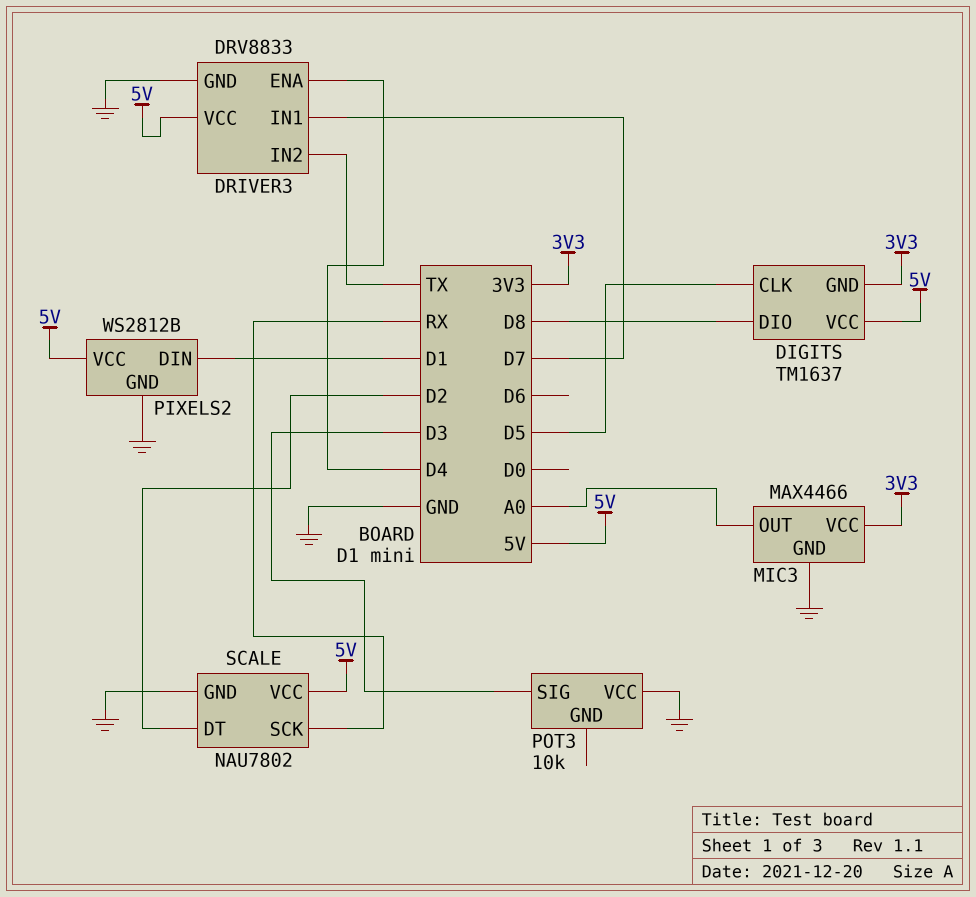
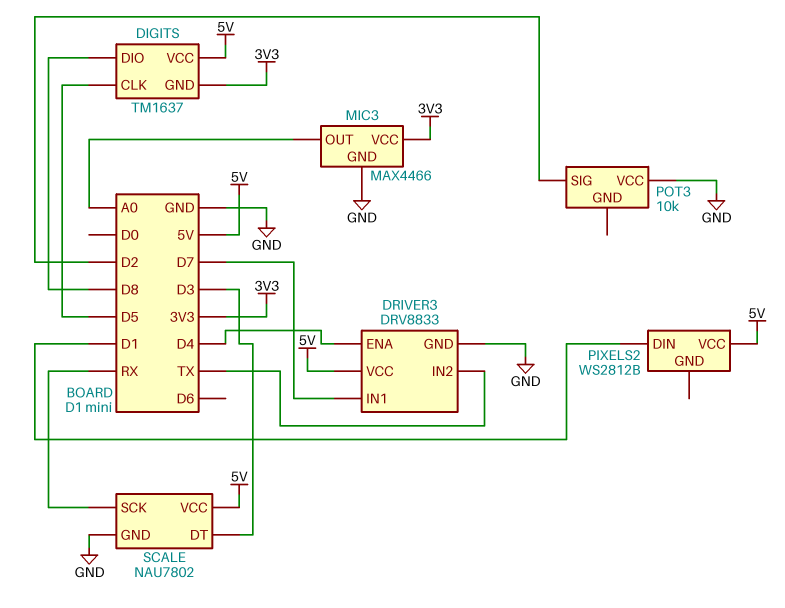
PIXELS2 pin GND: GND -> none
POT3 pin SIG: D3 -> D2
SCALE pin DT: D2 -> D3

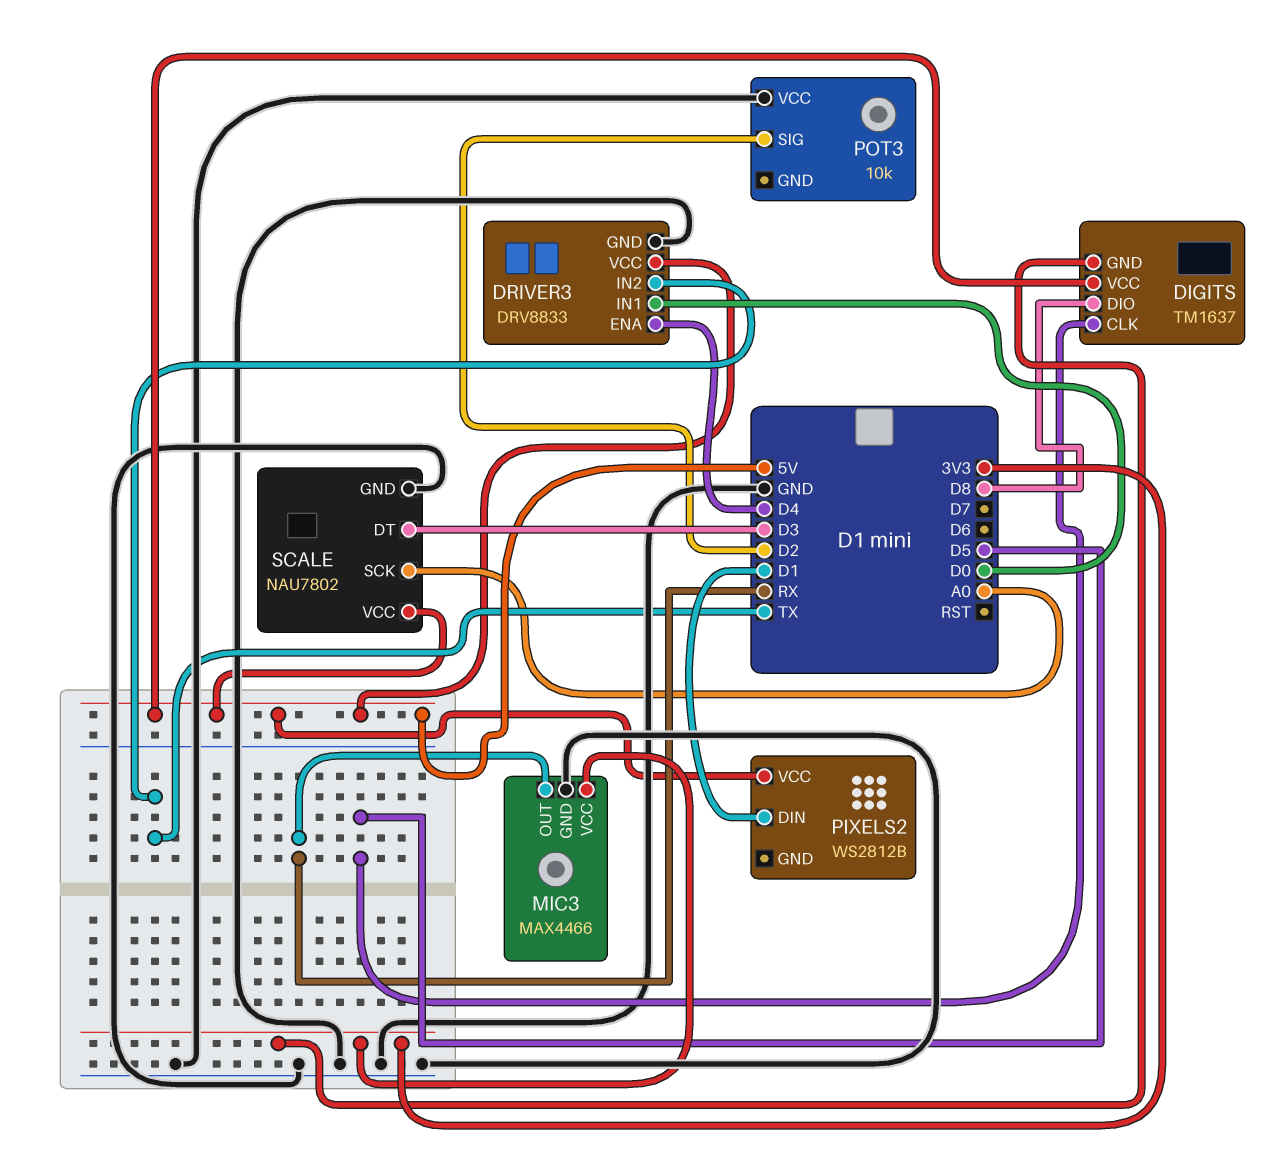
DRIVER3 pin IN1: D7 -> D0
MIC3 pin OUT: A0 -> RX
SCALE pin SCK: RX -> A0

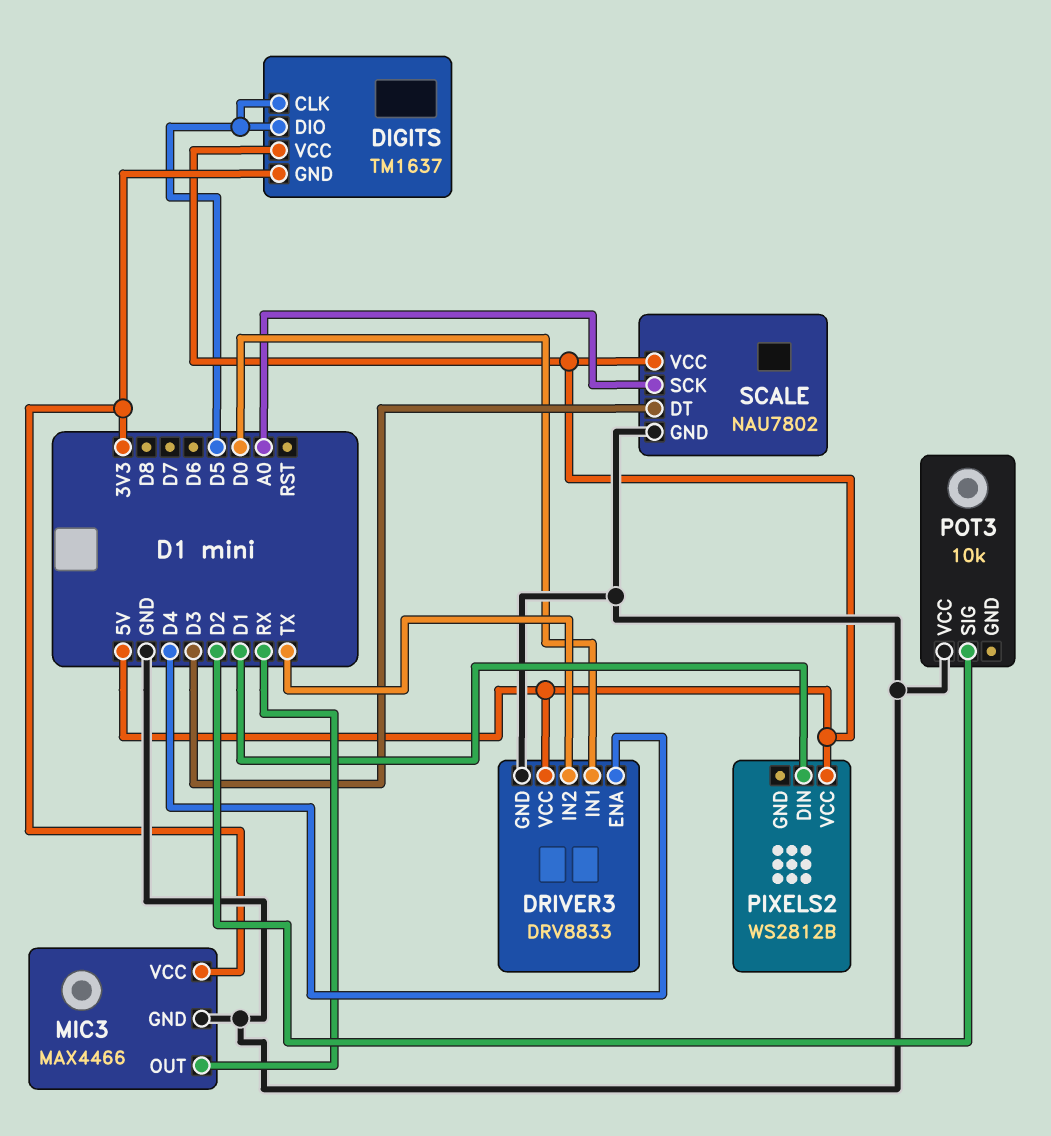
DIGITS pin DIO: D8 -> D5

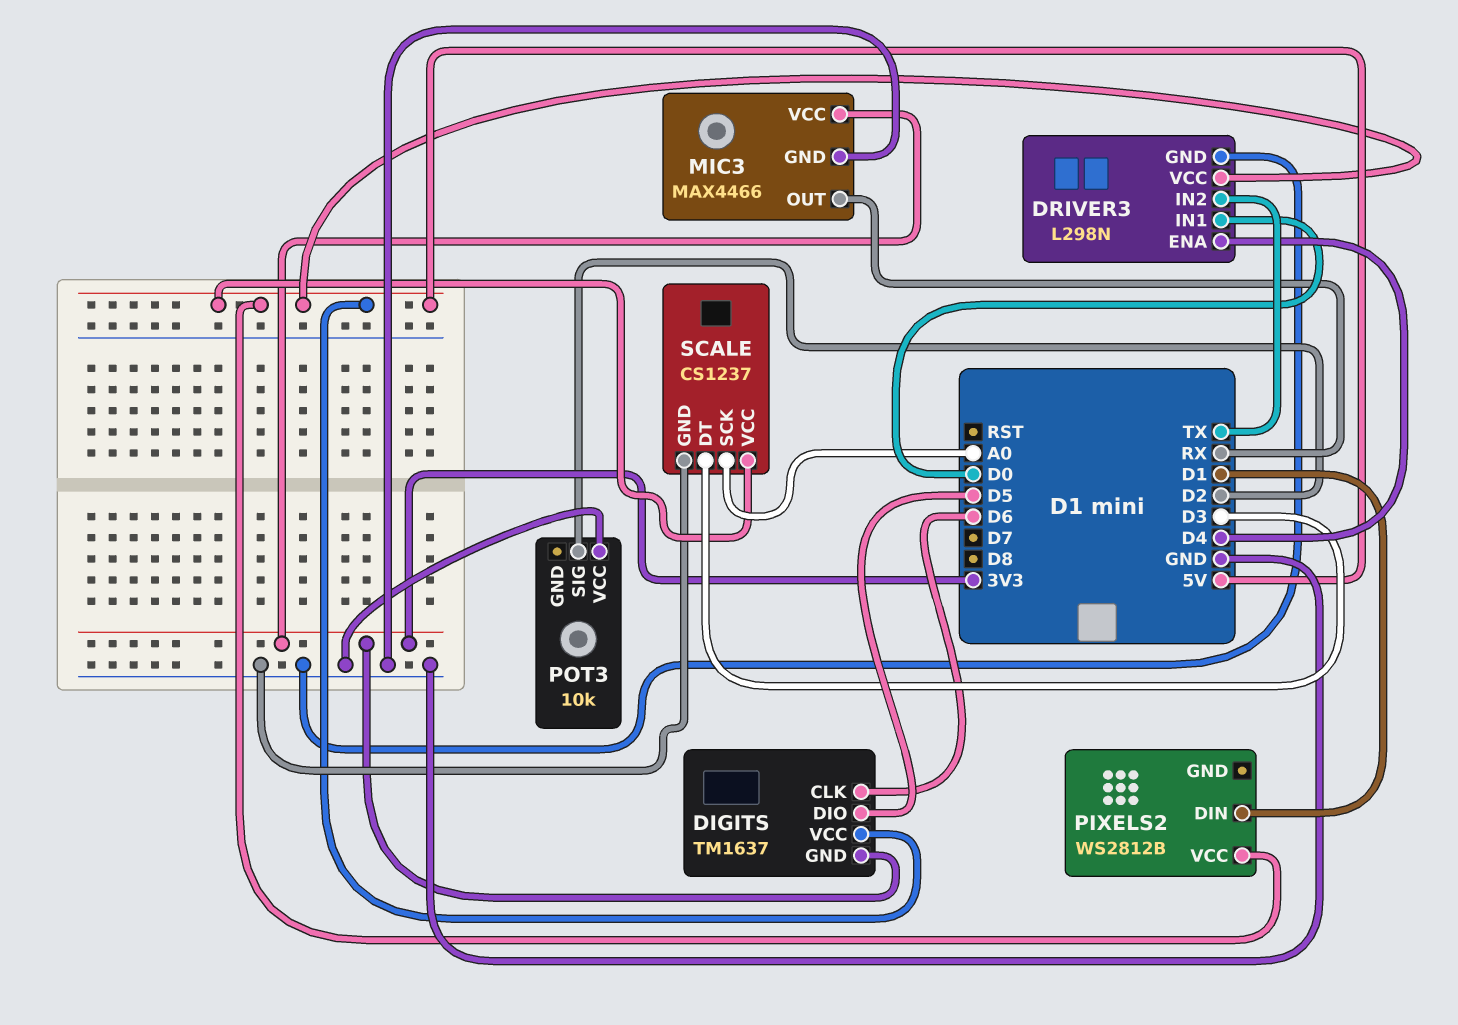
DIGITS pin CLK: D5 -> D6
DRIVER3: DRV8833 -> L298N
SCALE: NAU7802 -> CS1237

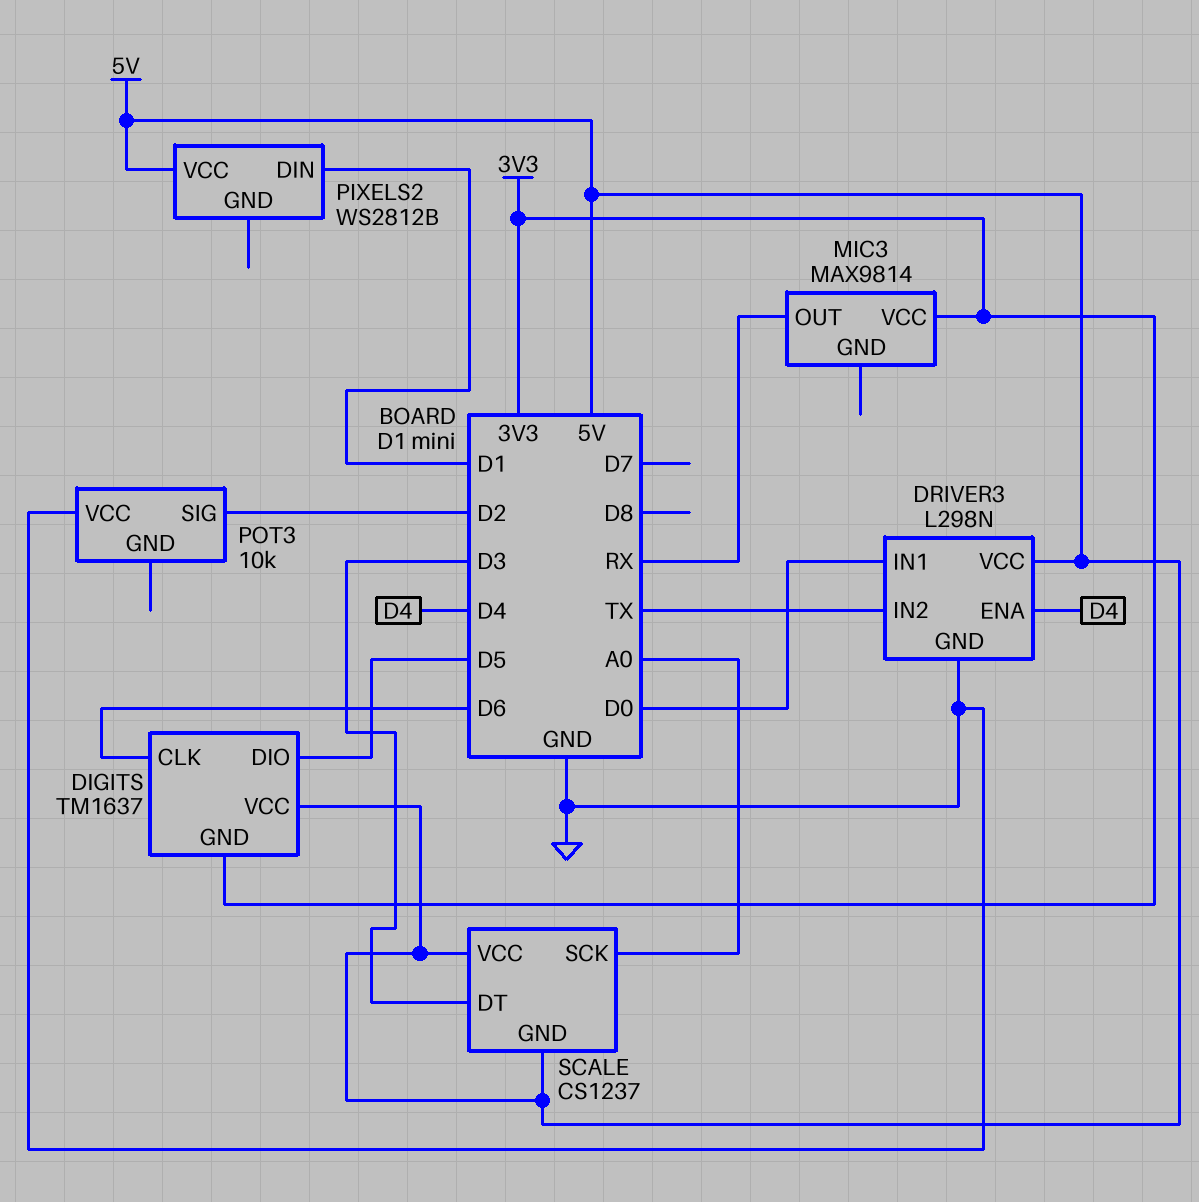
MIC3: MAX4466 -> MAX9814
MIC3 pin GND: GND -> none
SCALE pin GND: GND -> 5V

